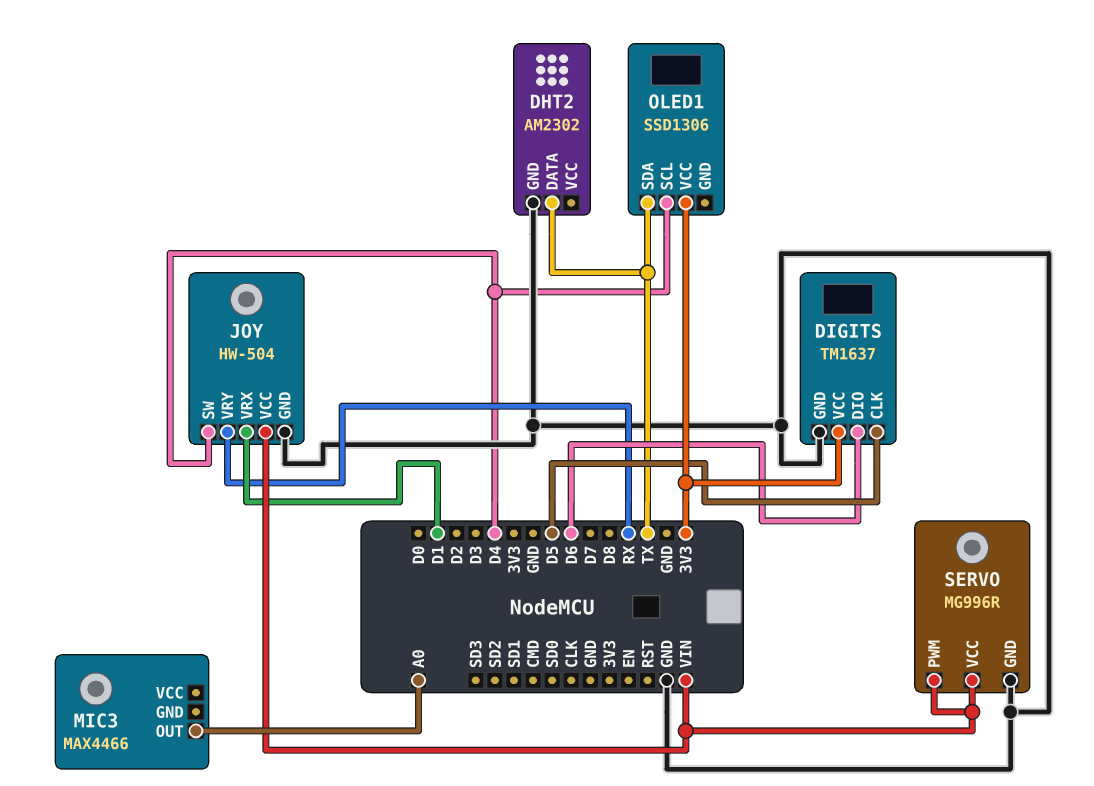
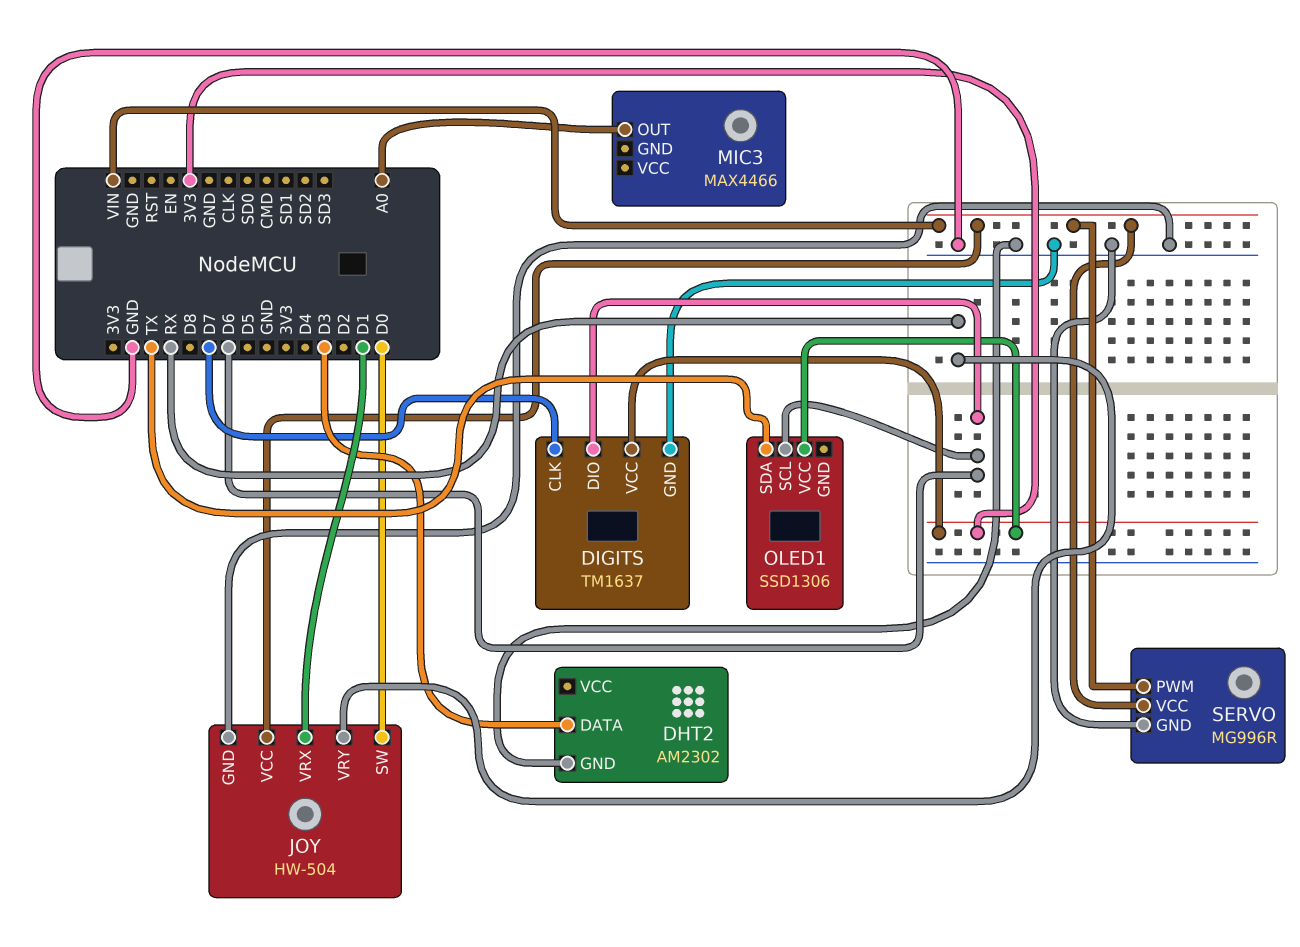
DHT2 pin DATA: TX -> D3
DIGITS pin CLK: D5 -> D7
JOY pin SW: D4 -> D0
OLED1 pin SCL: D4 -> D6

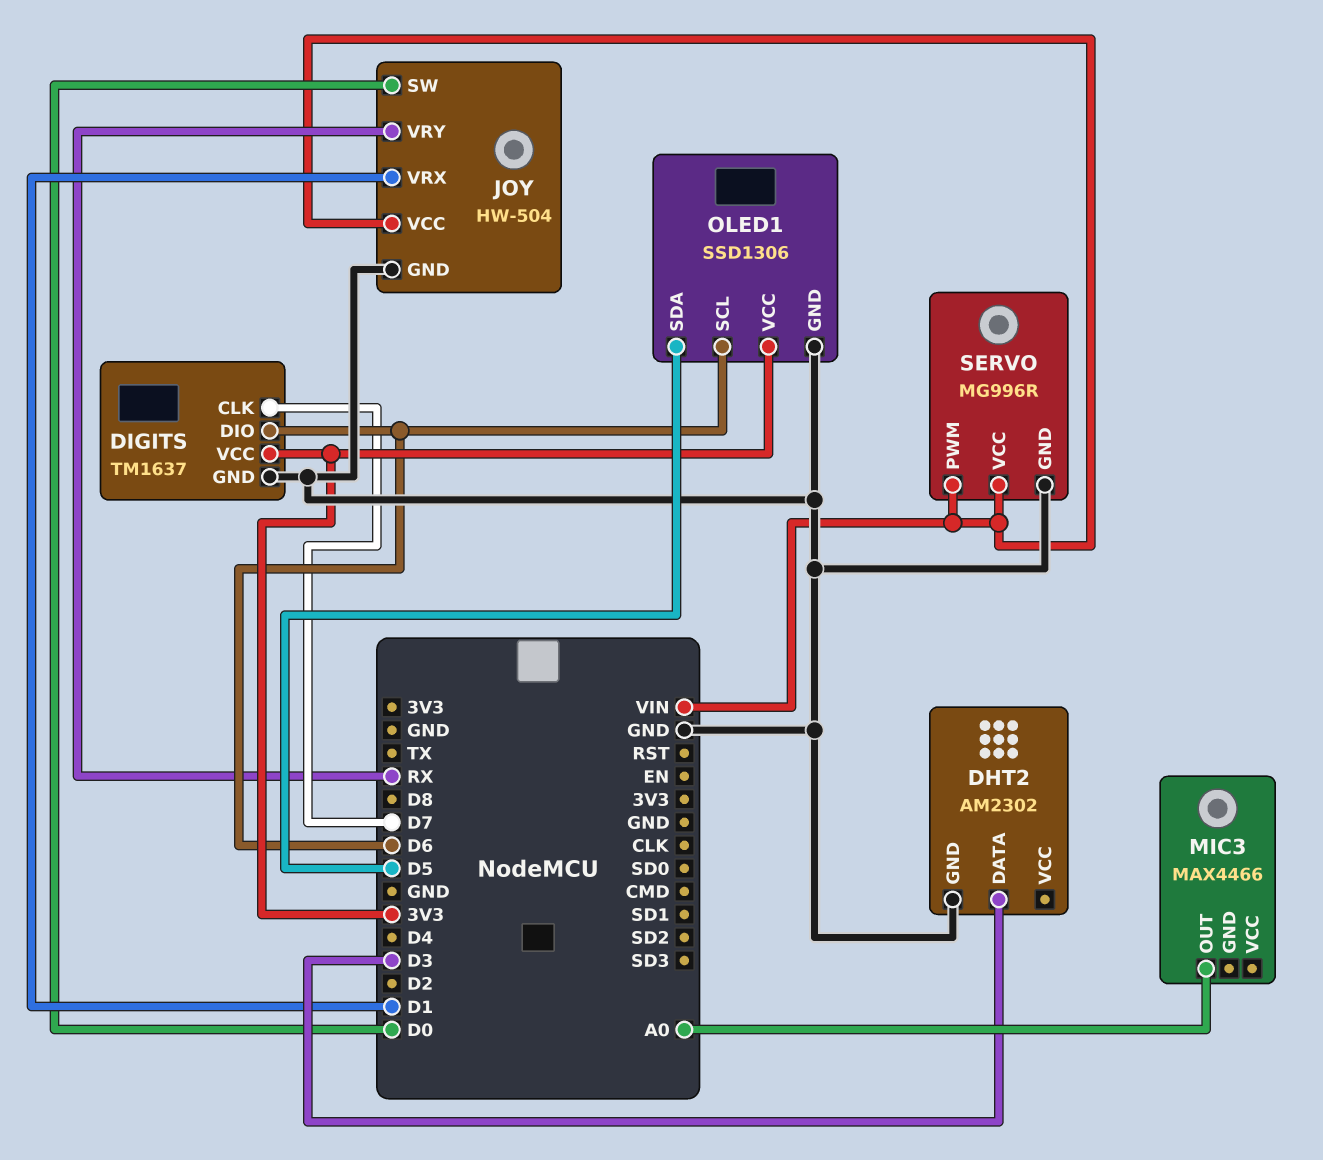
OLED1 pin GND: none -> GND
OLED1 pin SDA: TX -> D5

